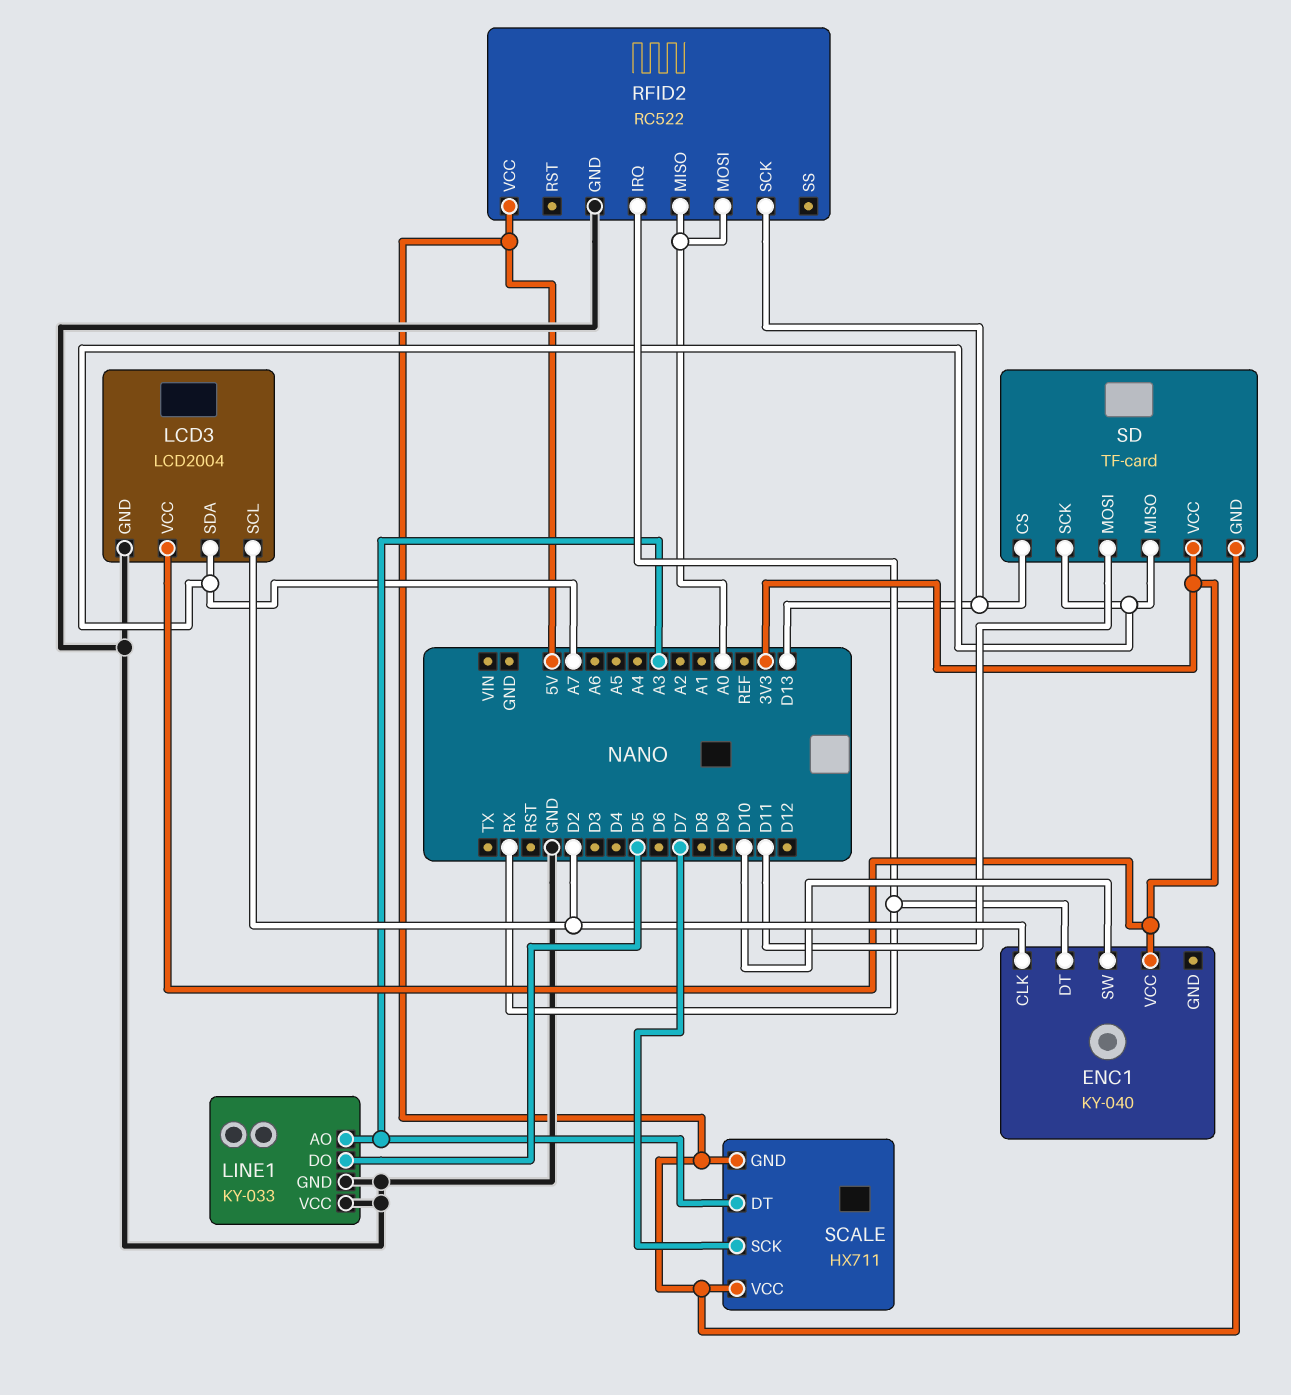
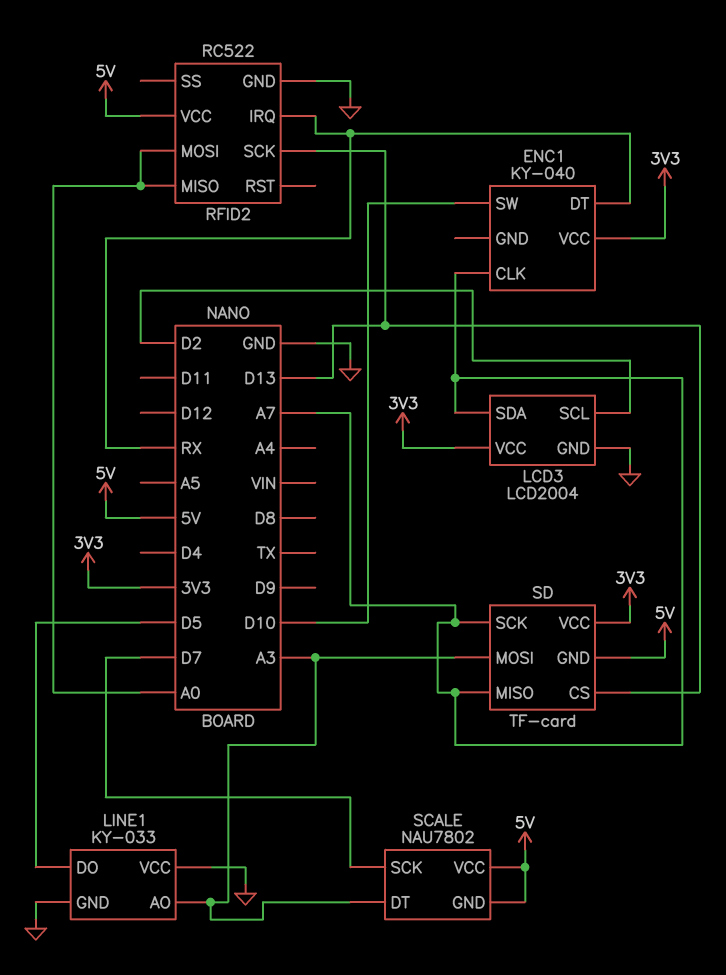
ENC1 pin CLK: D2 -> A7
SCALE: HX711 -> NAU7802
SD pin MOSI: D11 -> A3

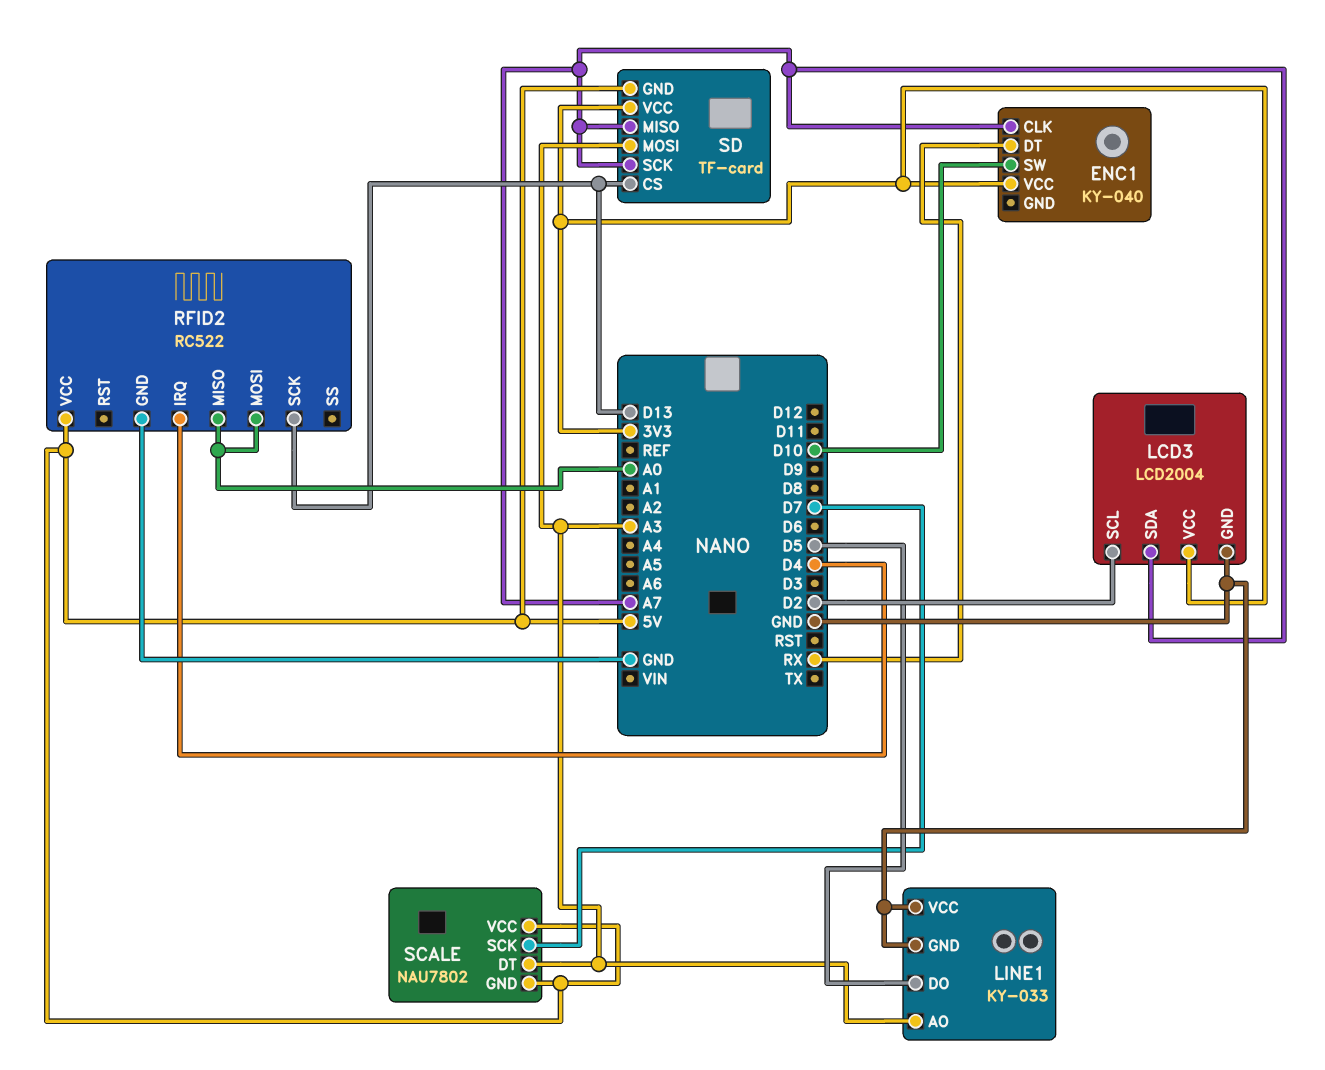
RFID2 pin IRQ: RX -> D4

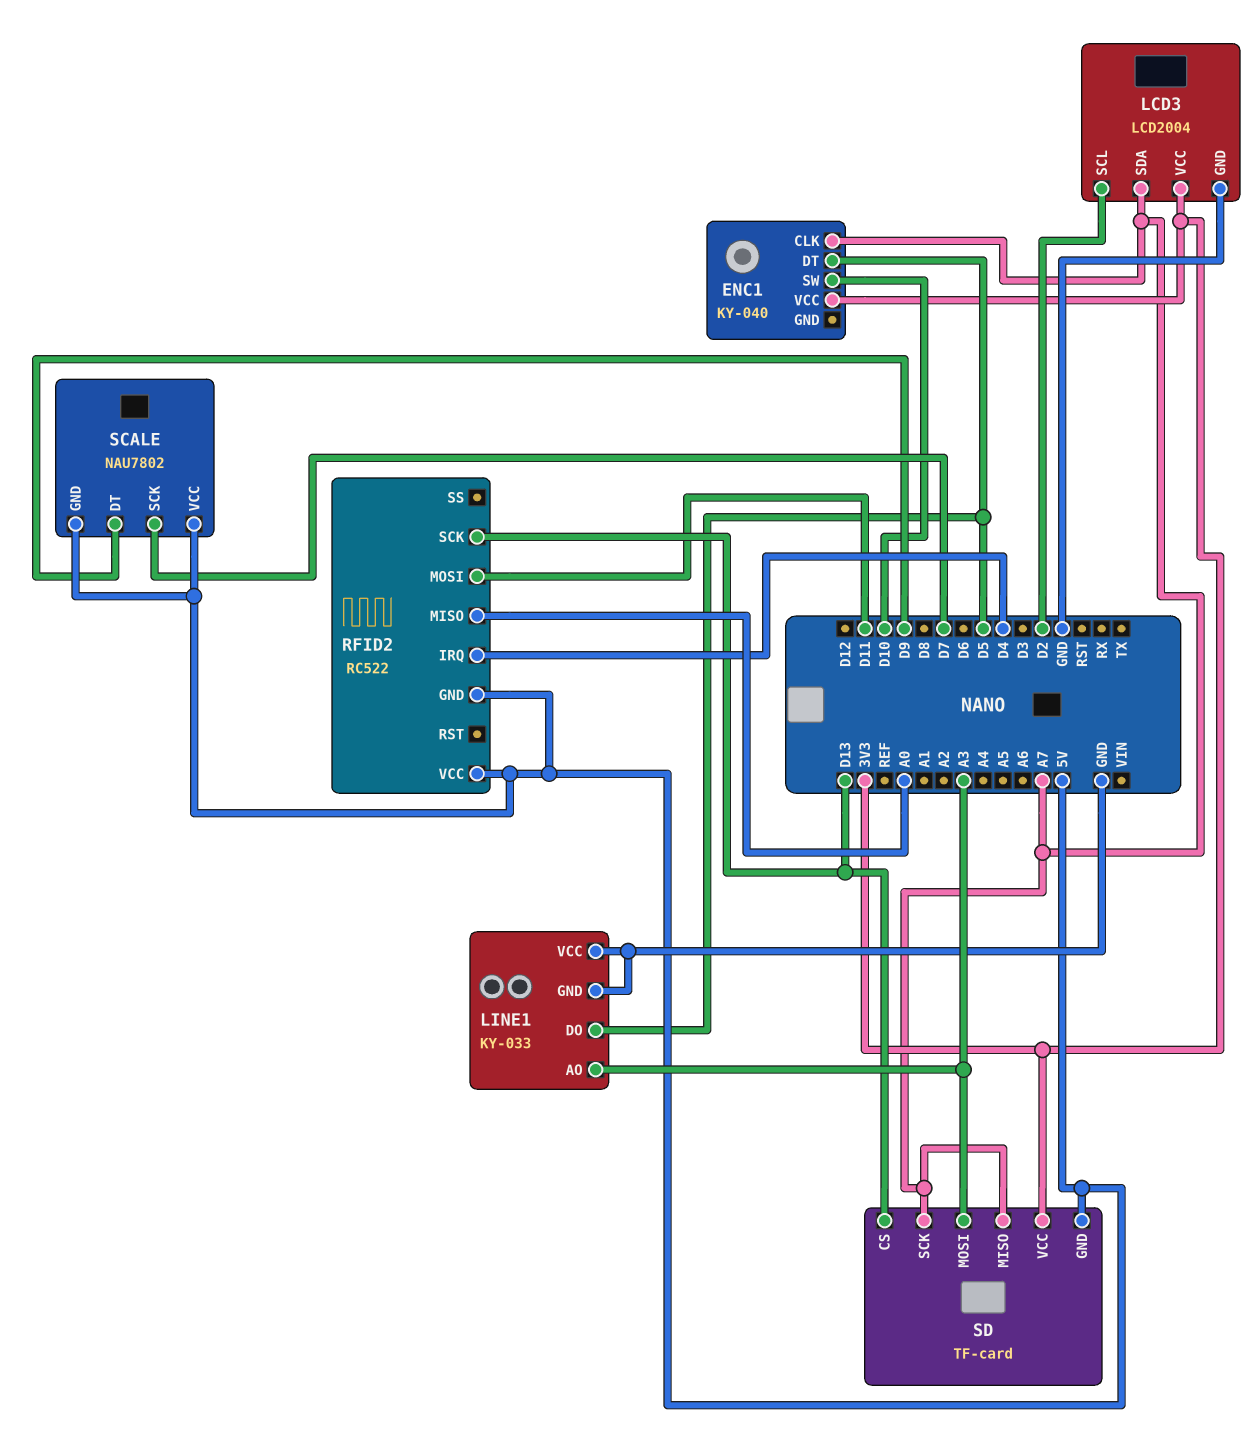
ENC1 pin DT: RX -> D5
RFID2 pin GND: GND -> 5V
RFID2 pin MOSI: A0 -> D11
SCALE pin DT: A3 -> D9

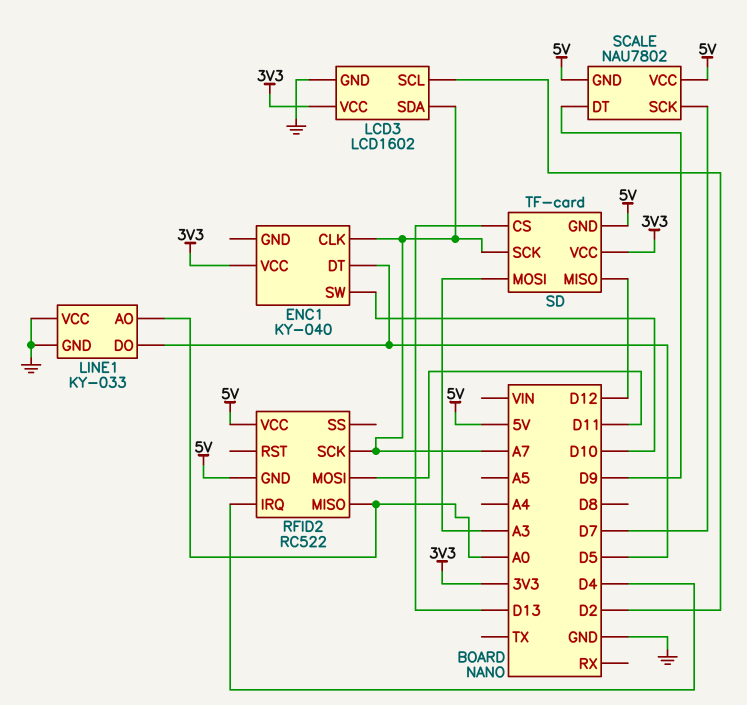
LCD3: LCD2004 -> LCD1602
LINE1 pin AO: A3 -> A0
RFID2 pin SCK: D13 -> A7
SD pin MISO: A7 -> D12

